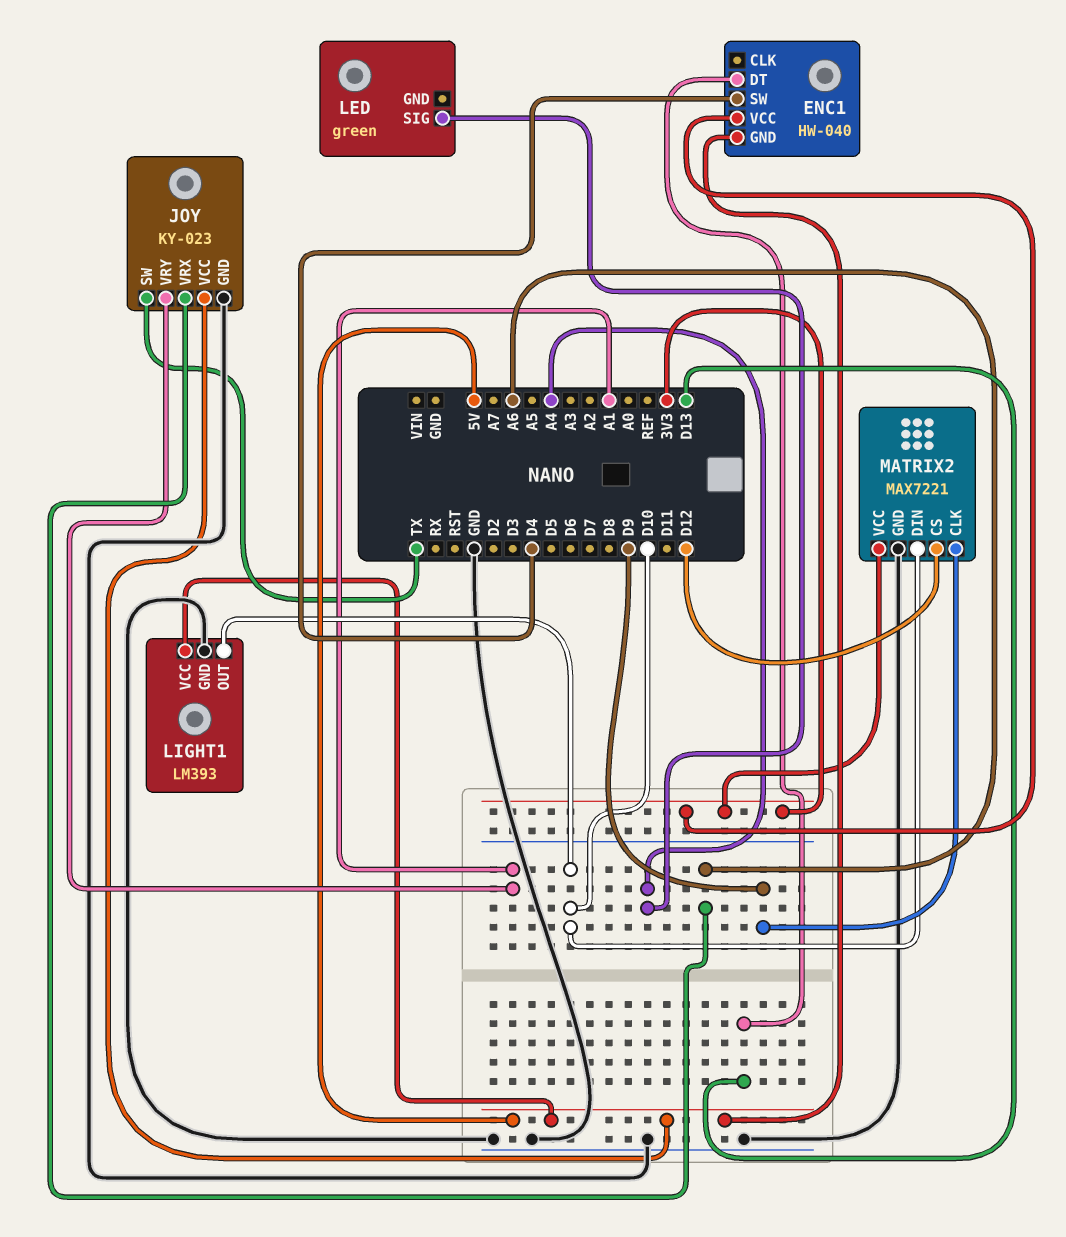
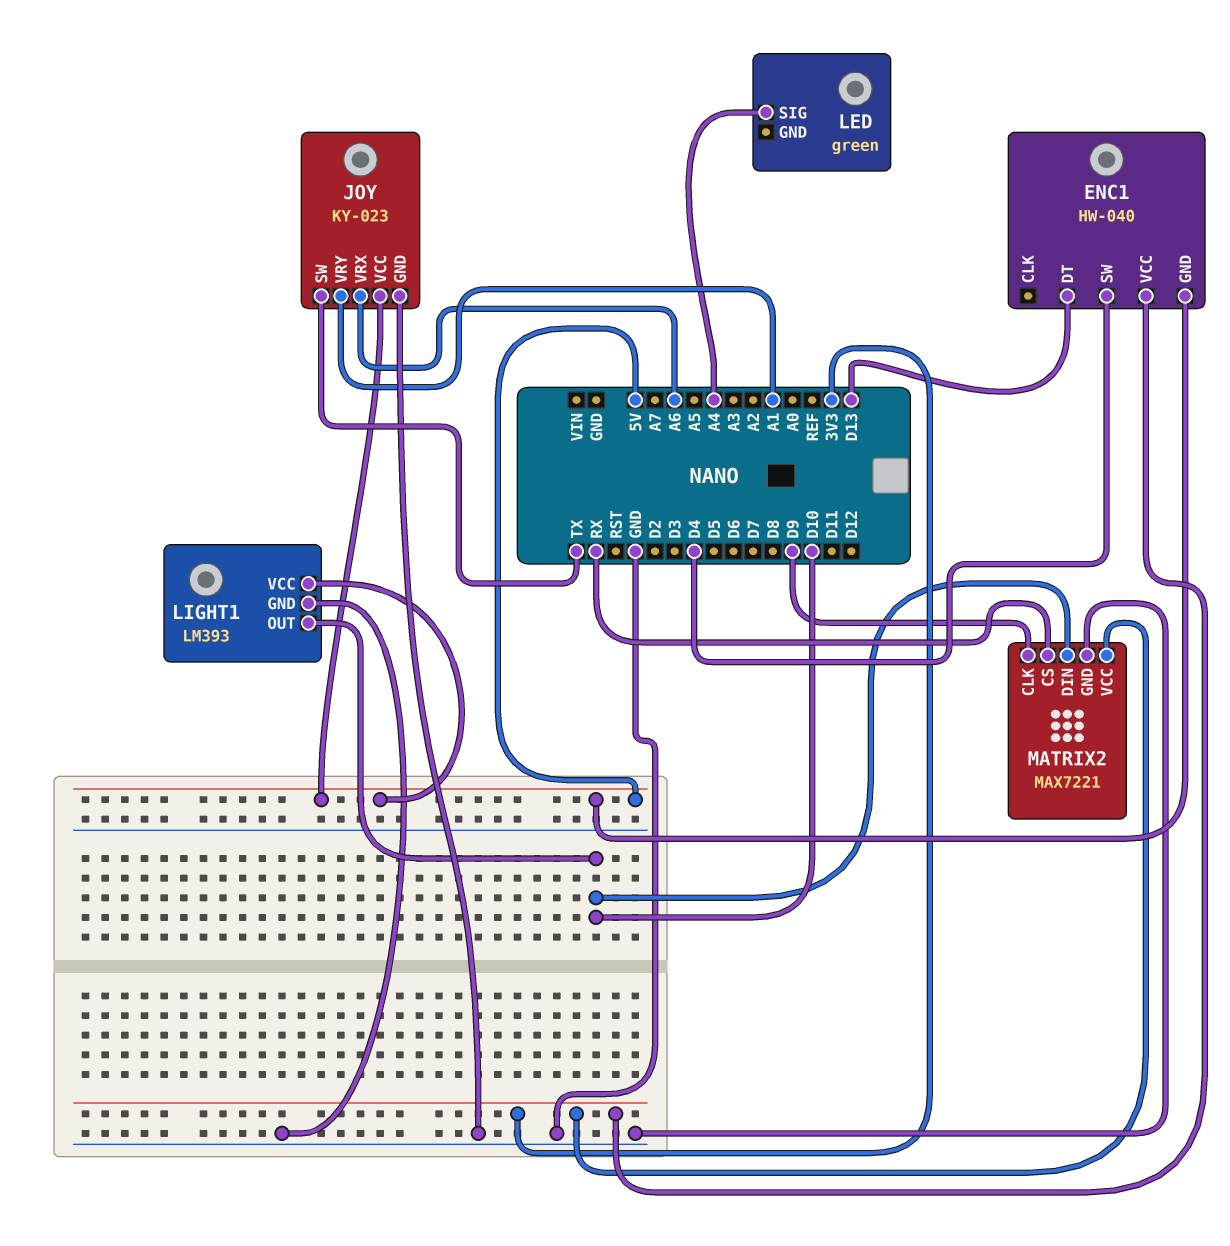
MATRIX2 pin CS: D12 -> RX

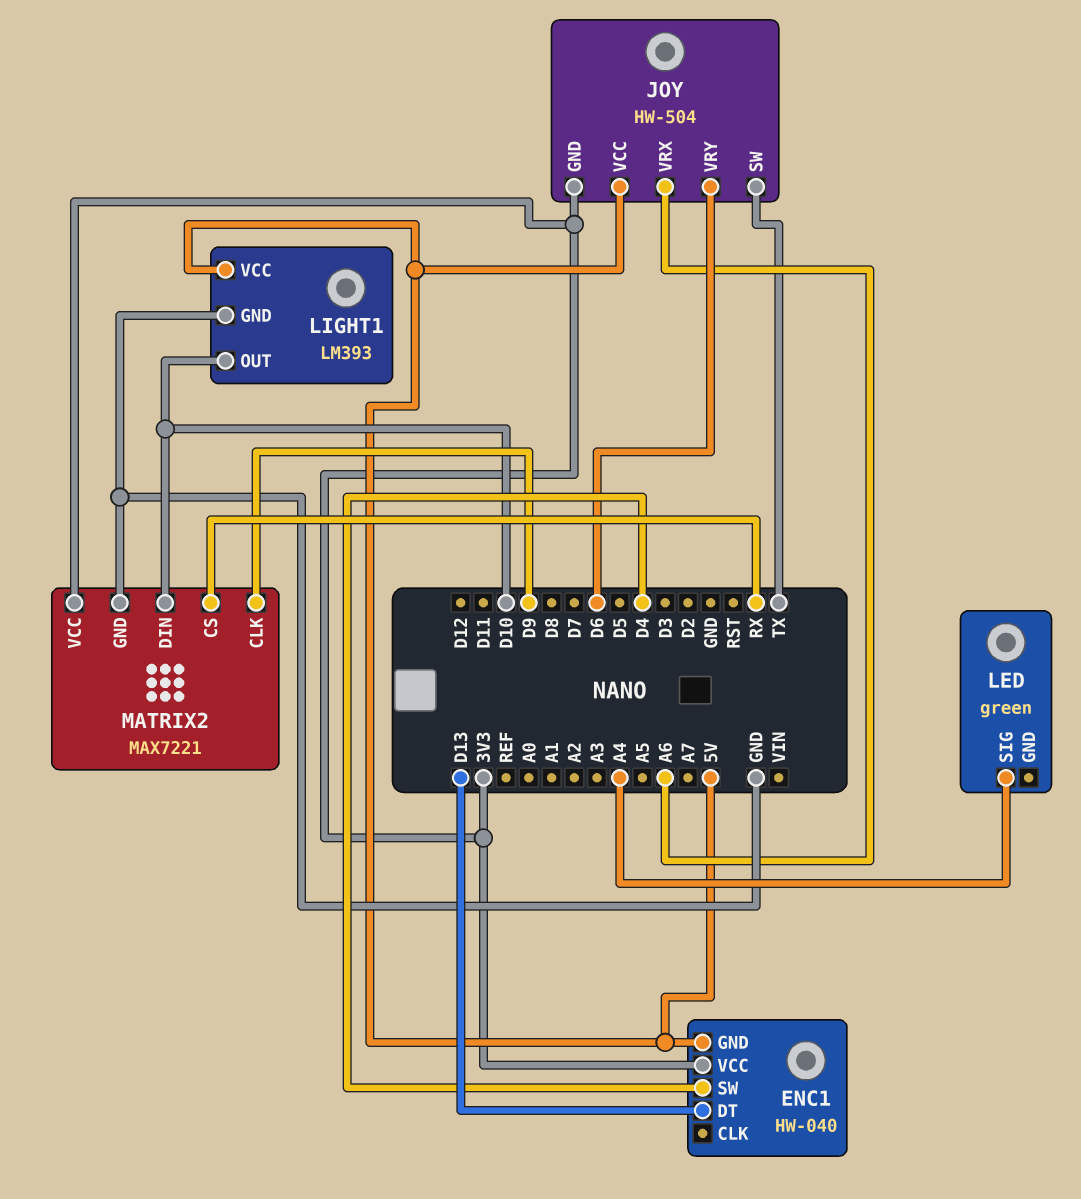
JOY: KY-023 -> HW-504
JOY pin GND: GND -> 3V3
JOY pin VRY: A1 -> D6

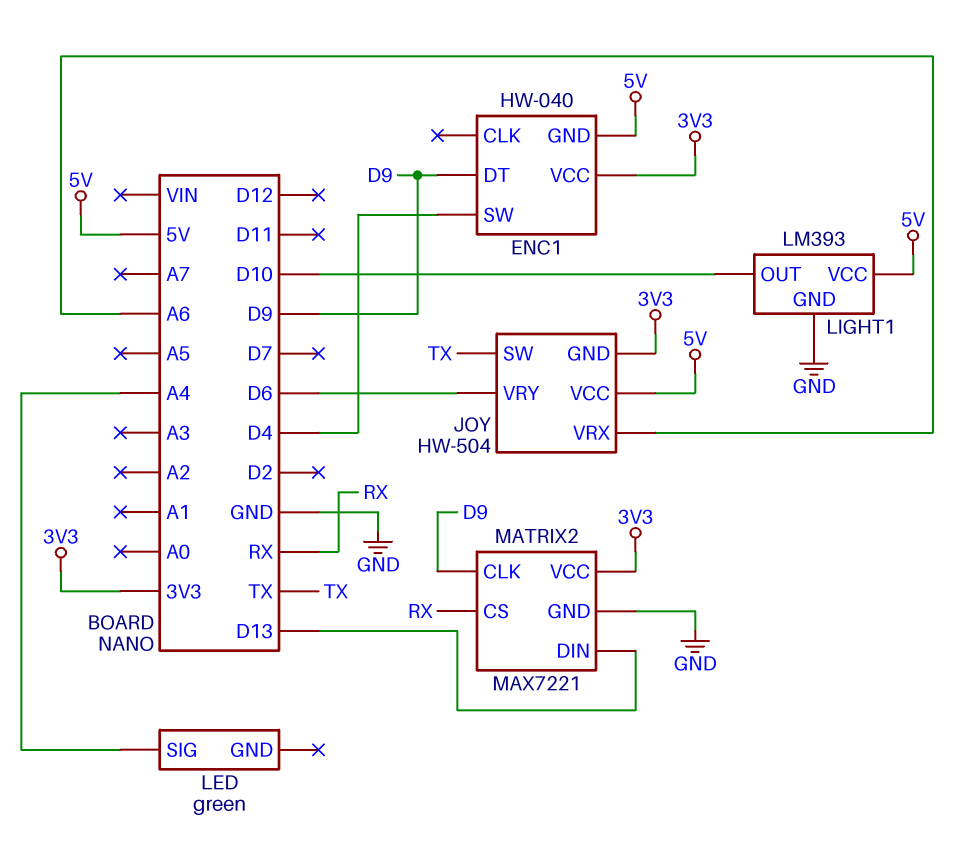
ENC1 pin DT: D13 -> D9
MATRIX2 pin DIN: D10 -> D13

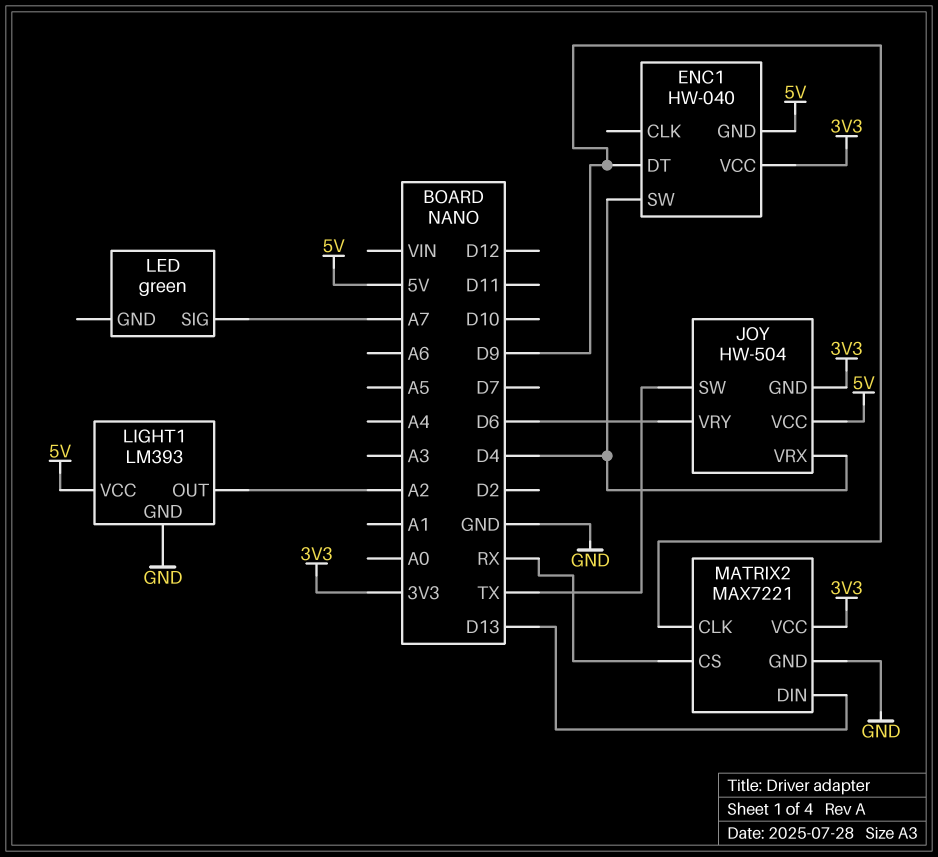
JOY pin VRX: A6 -> D4
LED pin SIG: A4 -> A7
LIGHT1 pin OUT: D10 -> A2

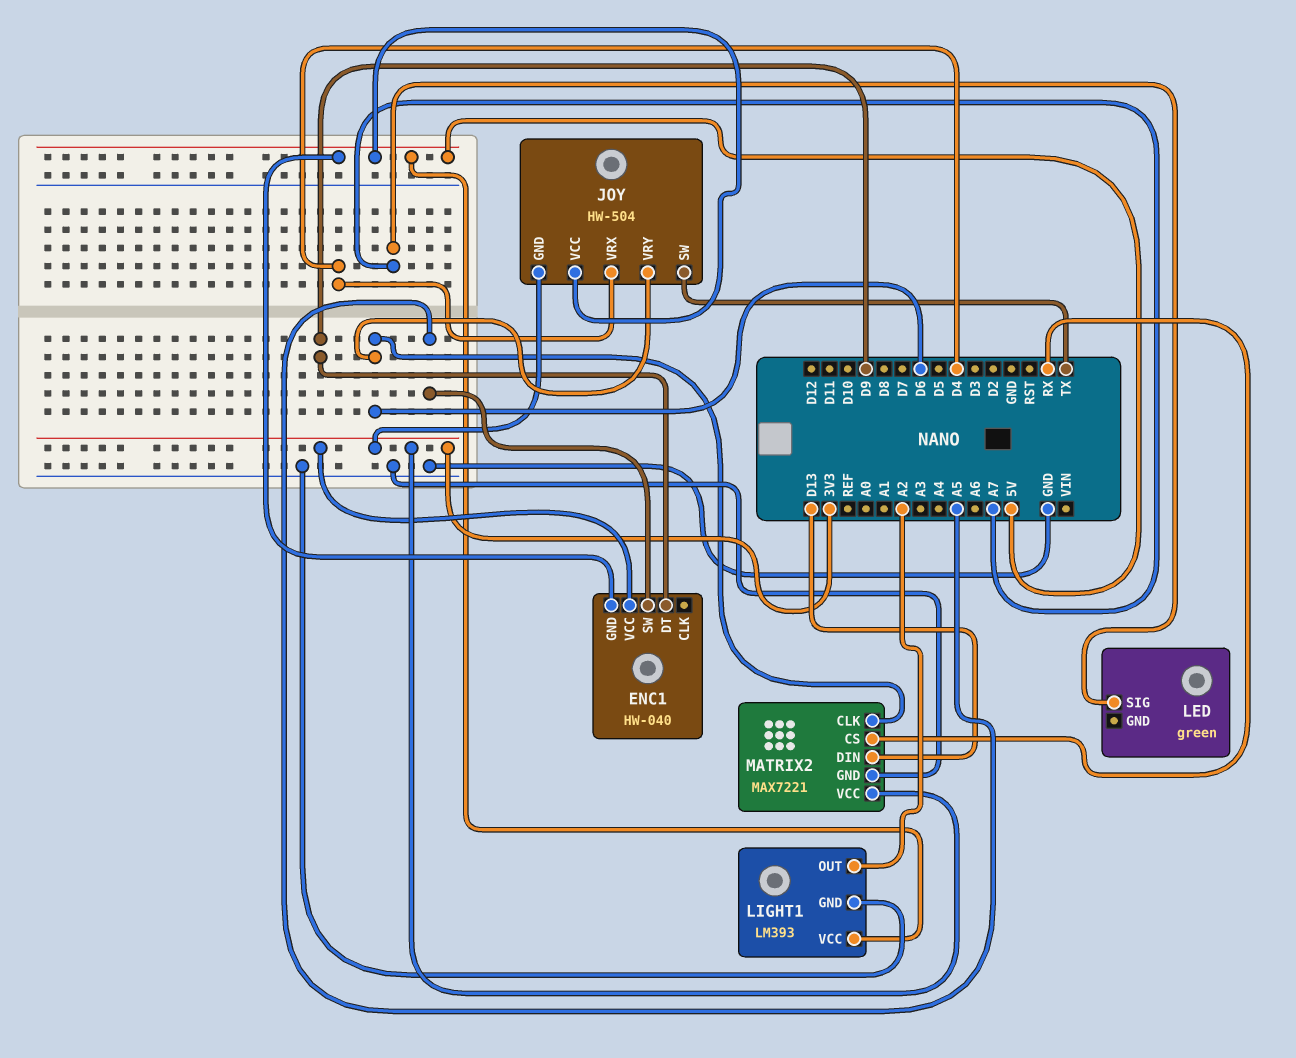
ENC1 pin SW: D4 -> A5
MATRIX2 pin CLK: D9 -> D6

